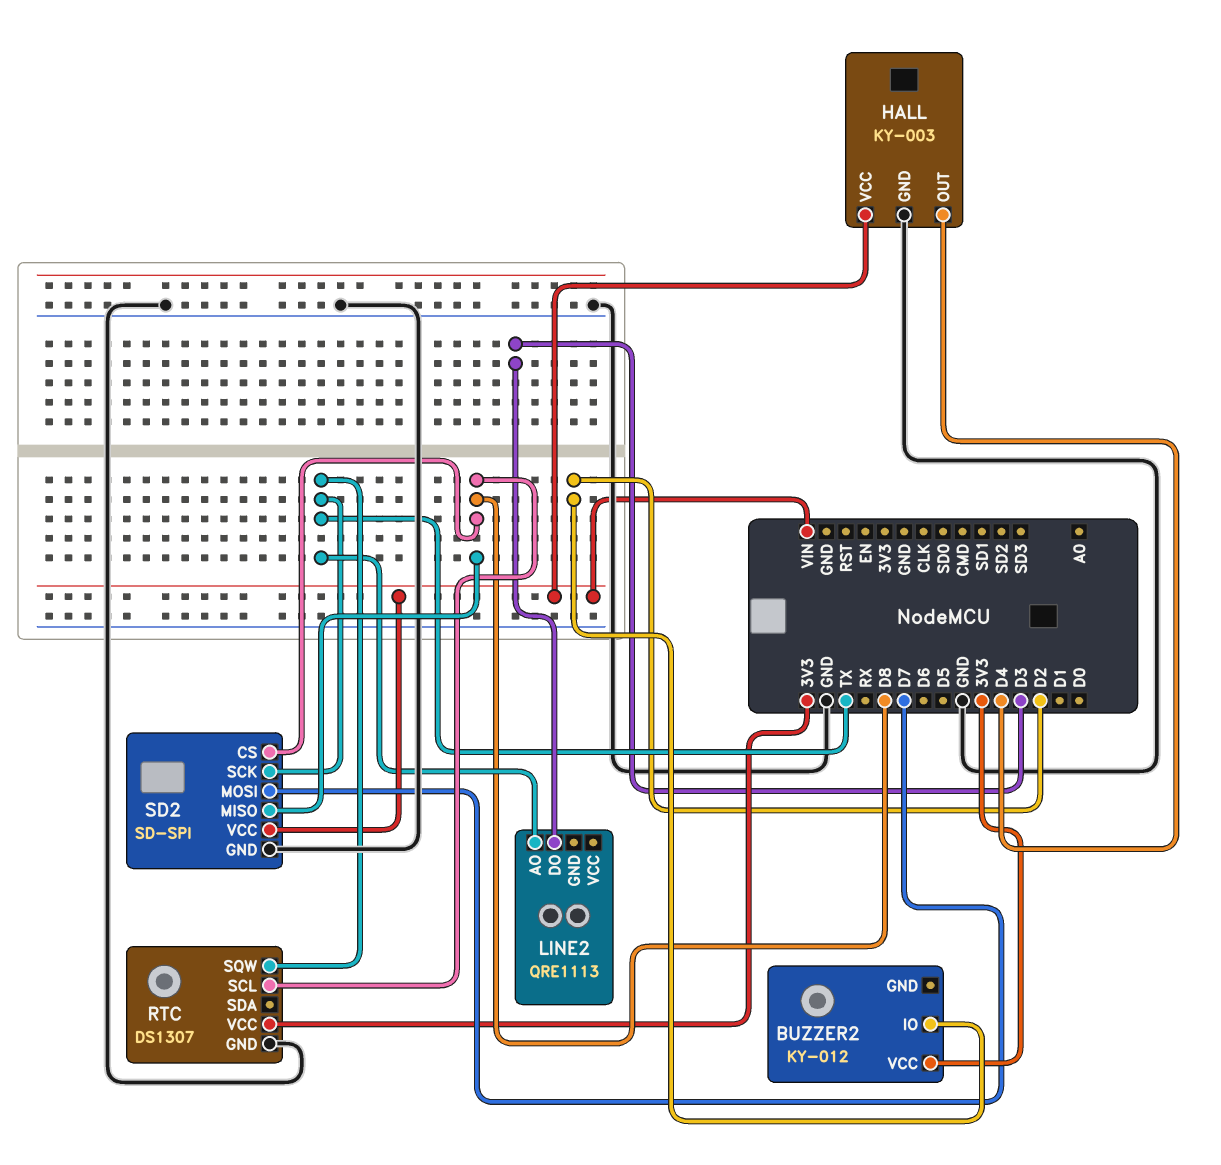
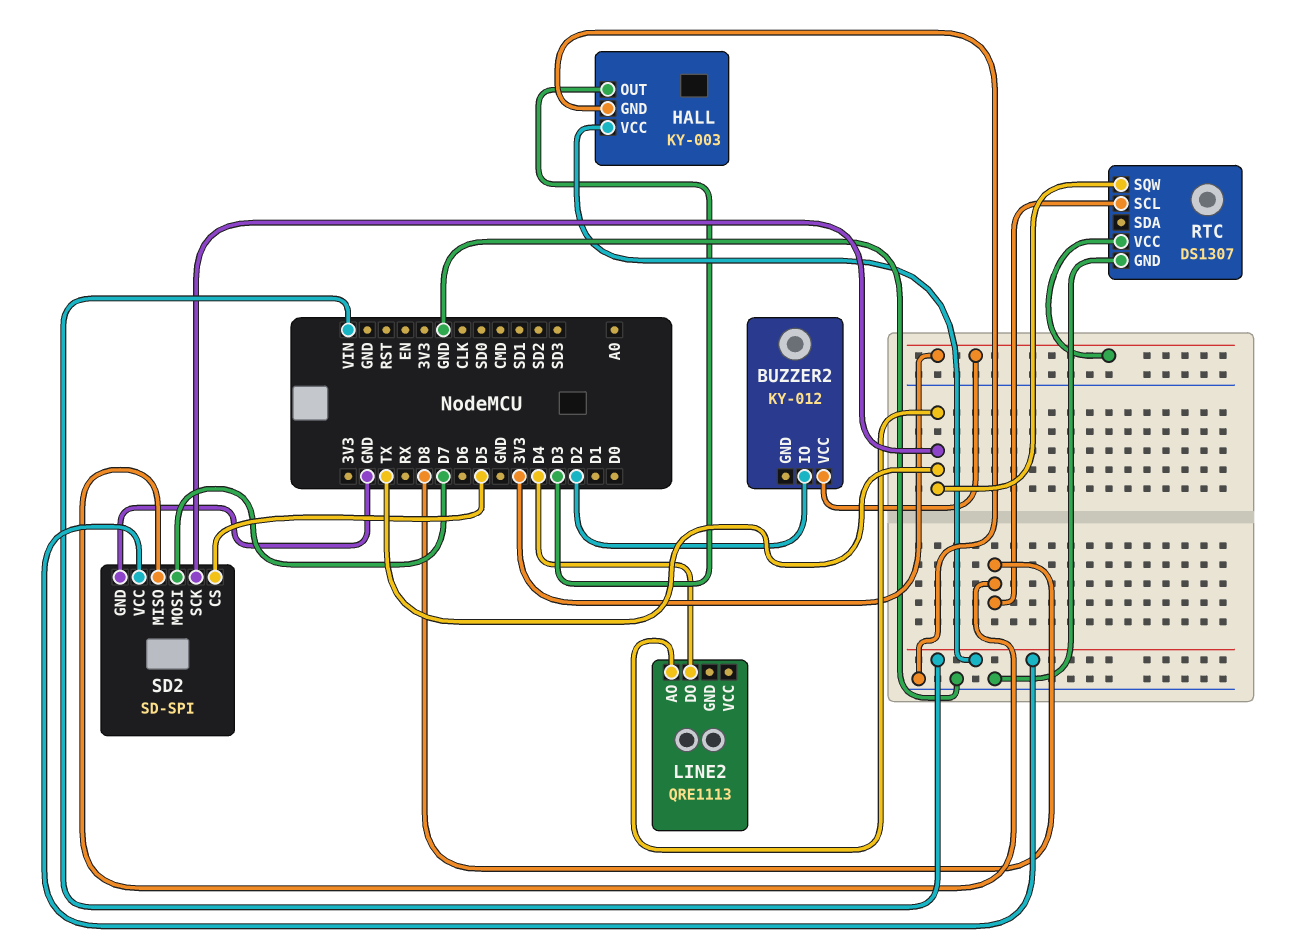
HALL pin OUT: D4 -> D3
LINE2 pin DO: D3 -> D4
SD2 pin CS: D8 -> D5

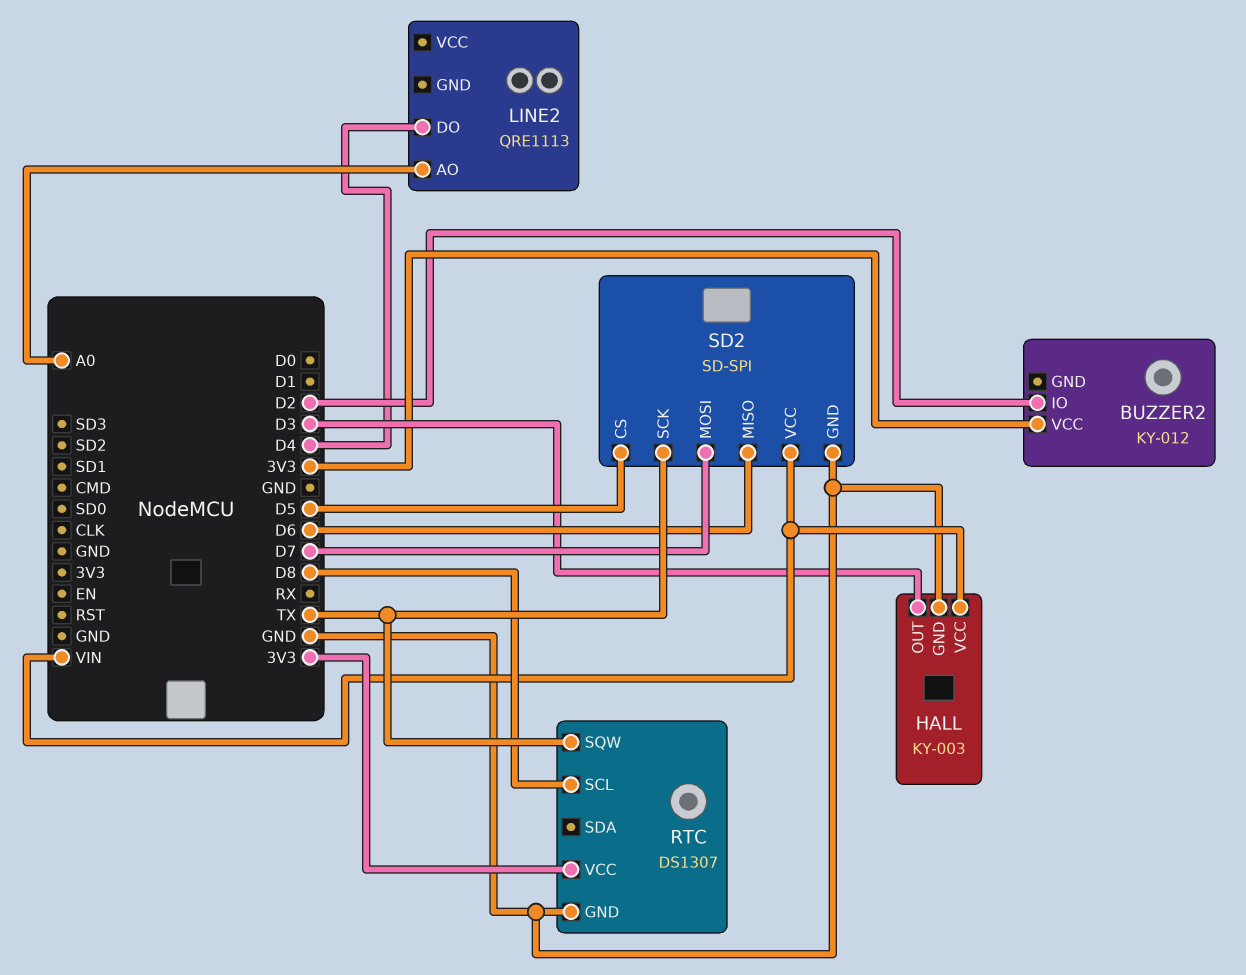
LINE2 pin AO: TX -> A0
SD2 pin MISO: D8 -> D6

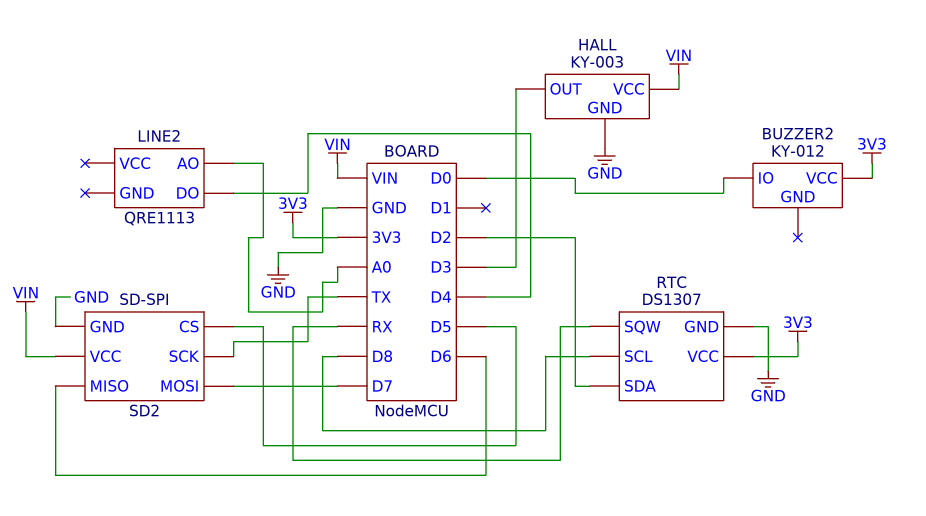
BUZZER2 pin IO: D2 -> D0
RTC pin SDA: none -> D2
RTC pin SQW: TX -> RX

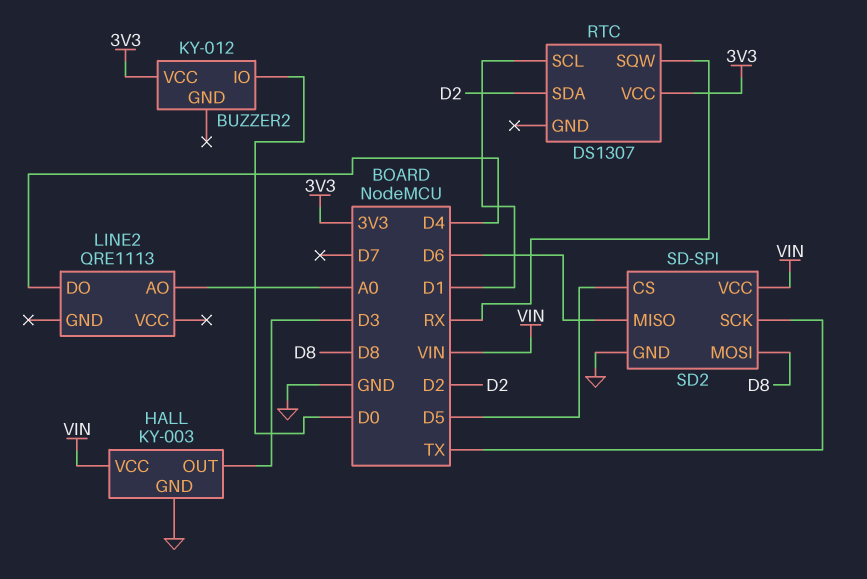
RTC pin GND: GND -> none
RTC pin SCL: D8 -> D1
SD2 pin MOSI: D7 -> D8

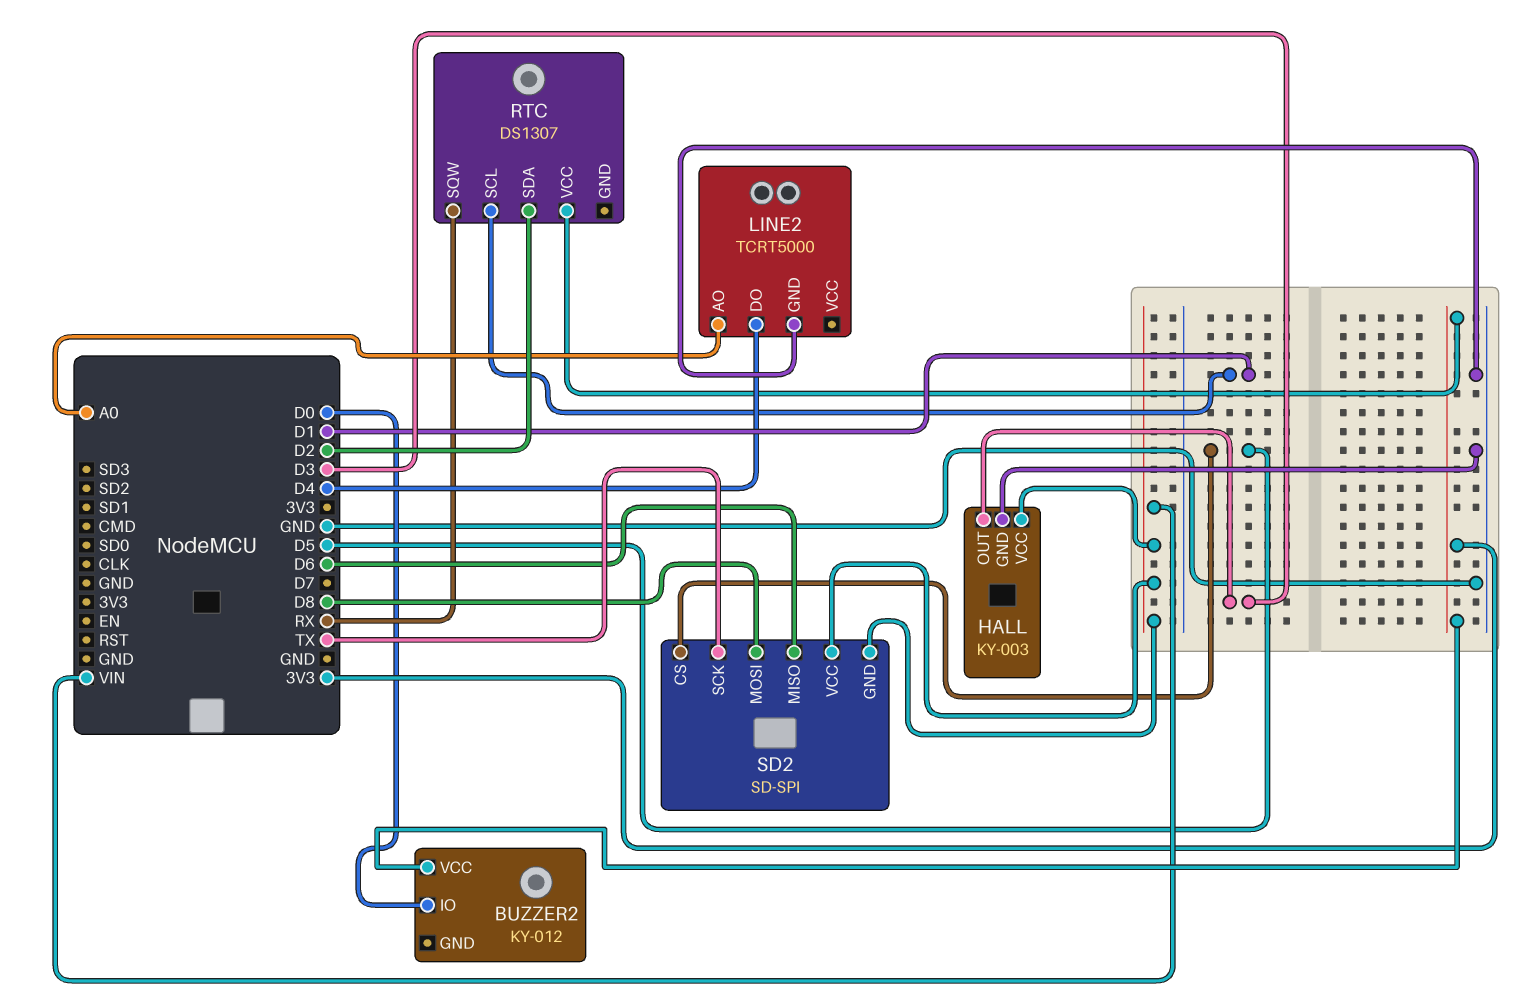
LINE2: QRE1113 -> TCRT5000
LINE2 pin GND: none -> GND
SD2 pin GND: GND -> VIN

